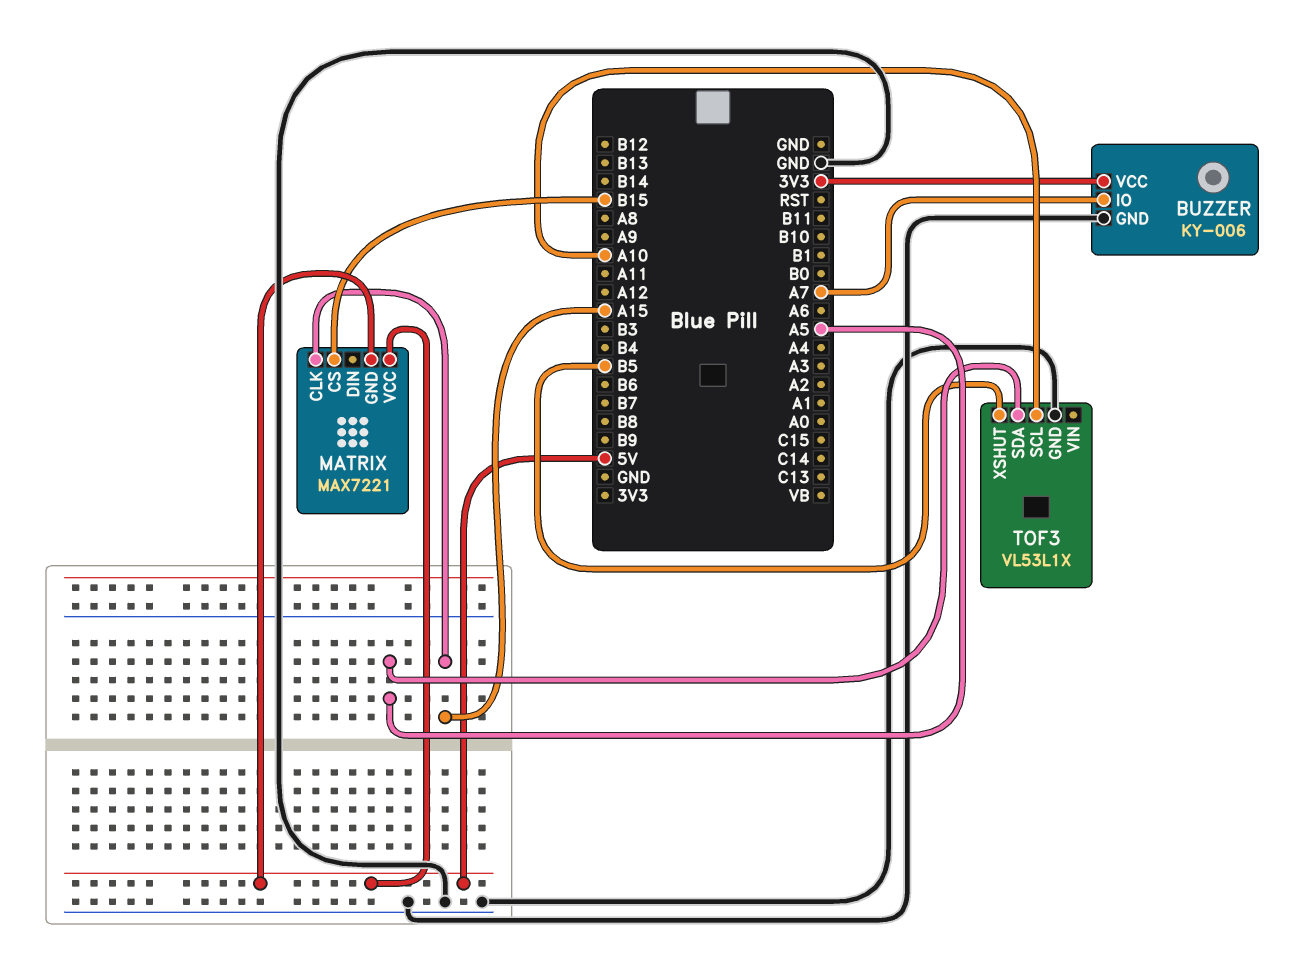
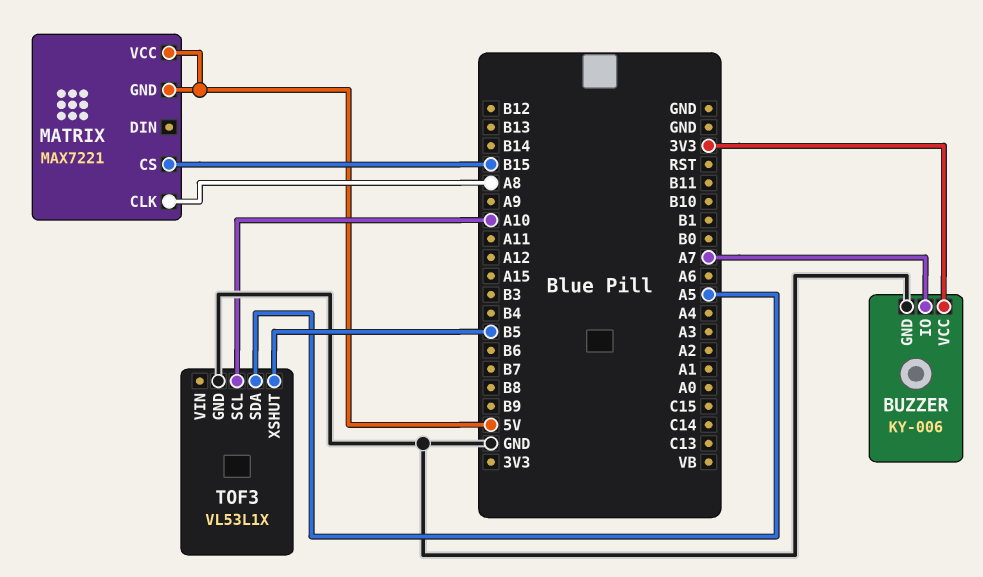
MATRIX pin CLK: A15 -> A8

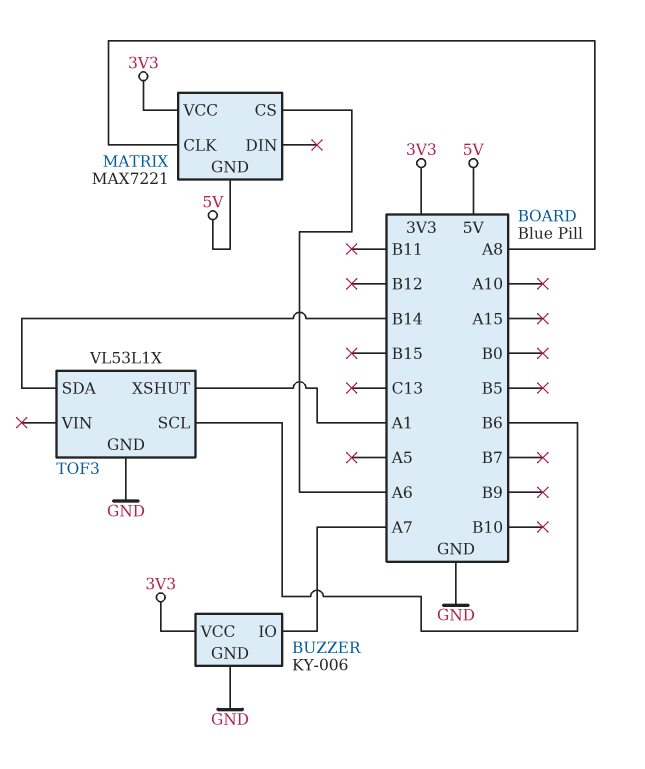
MATRIX pin CS: B15 -> A6
MATRIX pin VCC: 5V -> 3V3
TOF3 pin SCL: A10 -> B6
TOF3 pin SDA: A5 -> B14
TOF3 pin XSHUT: B5 -> A1

